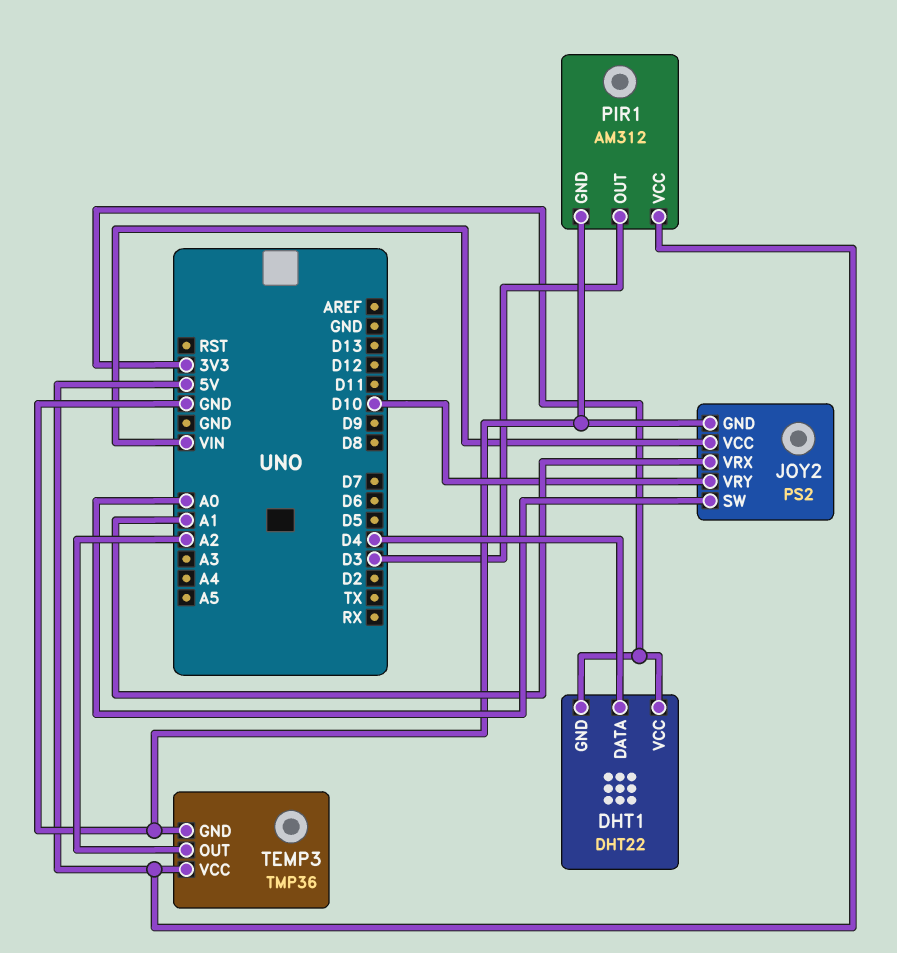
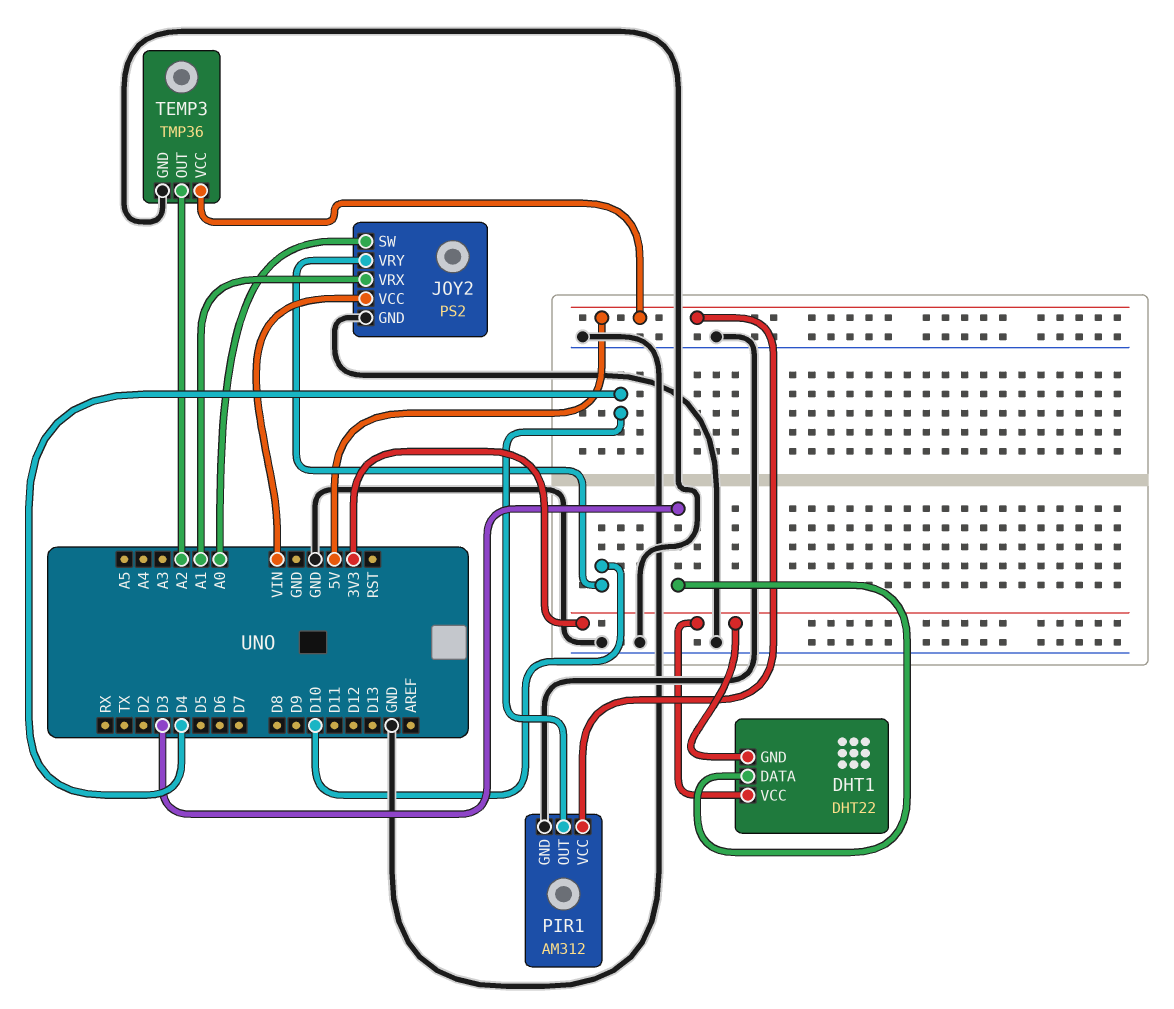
DHT1 pin DATA: D4 -> D3
PIR1 pin OUT: D3 -> D4

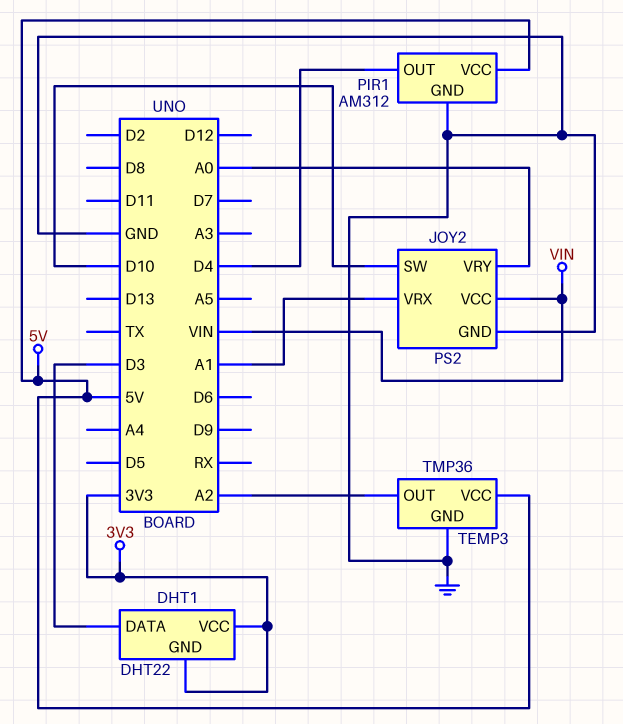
JOY2 pin SW: A0 -> D10
JOY2 pin VRY: D10 -> A0

